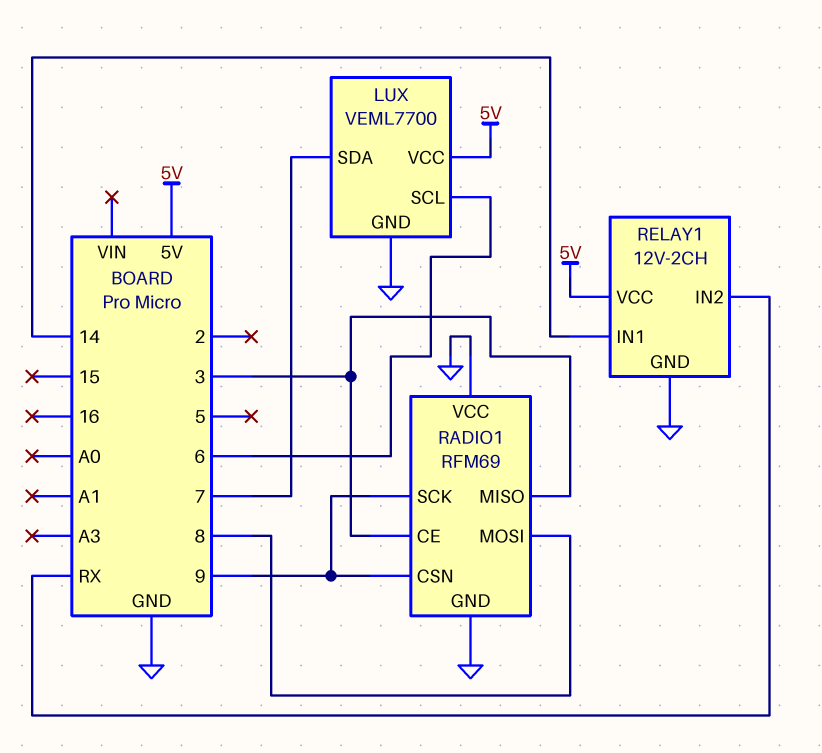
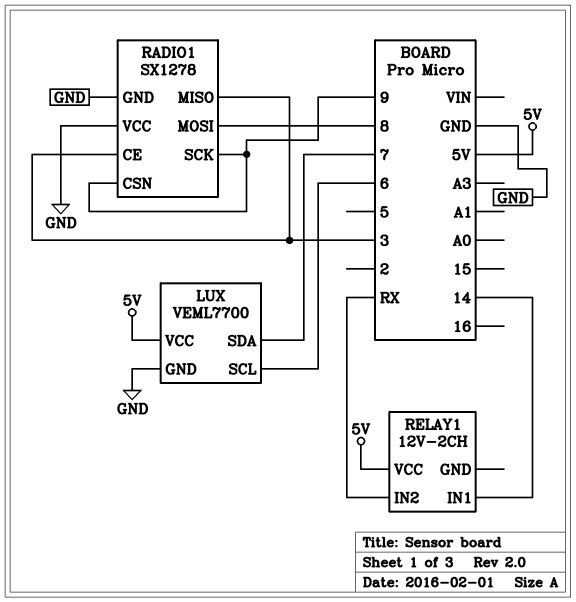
RADIO1: RFM69 -> SX1278
RELAY1 pin GND: GND -> none

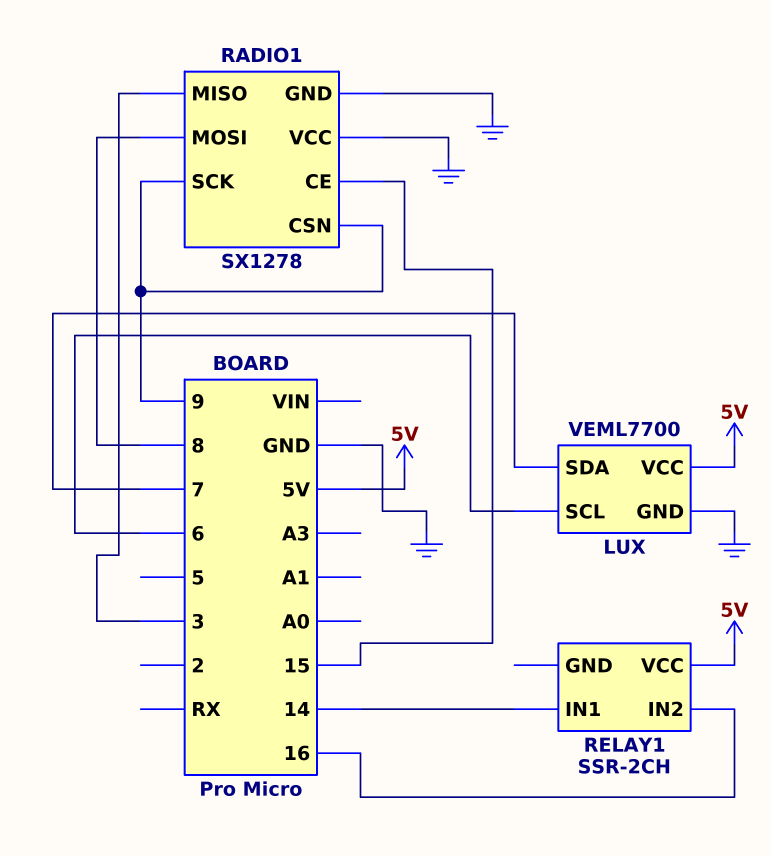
RADIO1 pin CE: 3 -> 15
RELAY1: 12V-2CH -> SSR-2CH
RELAY1 pin IN2: RX -> 16

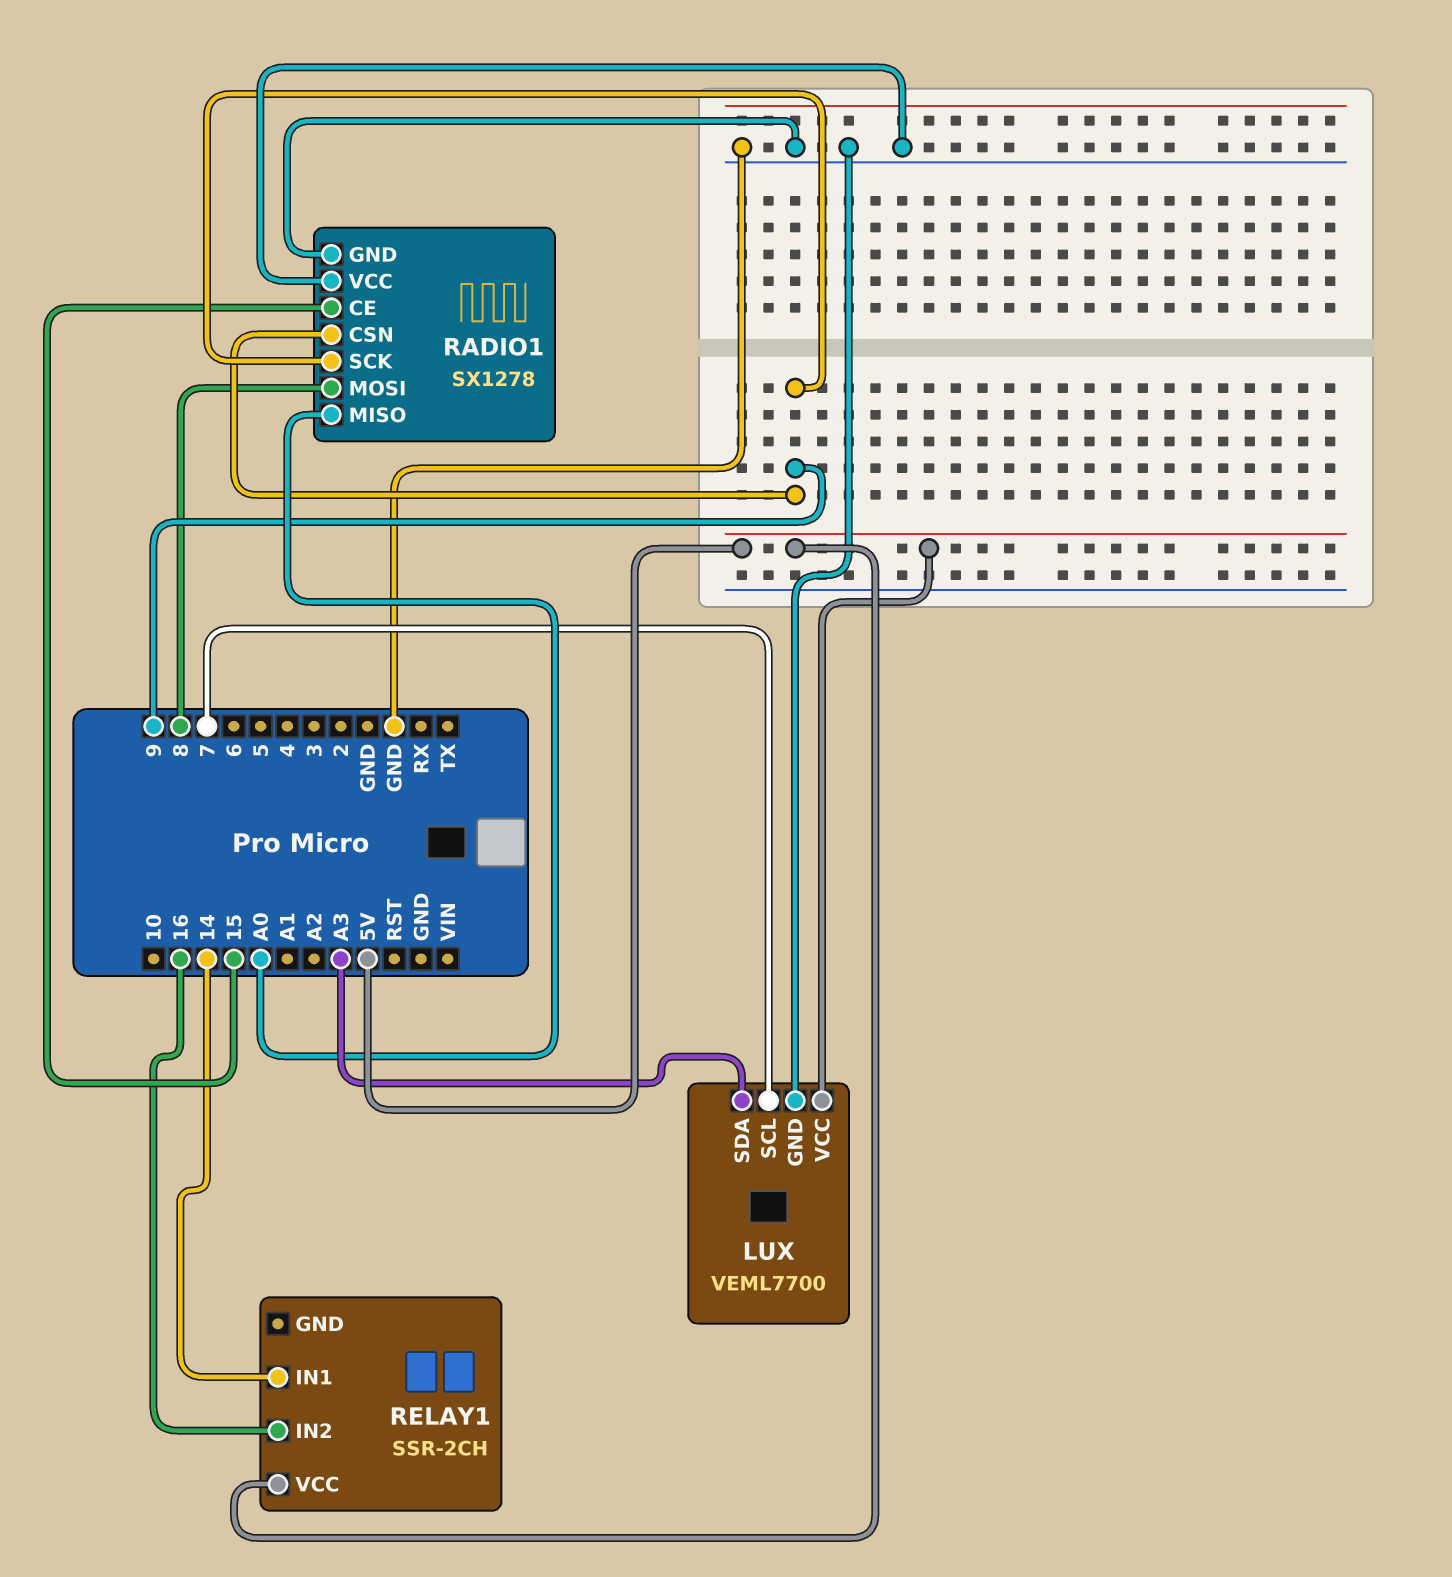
LUX pin SCL: 6 -> 7
LUX pin SDA: 7 -> A3
RADIO1 pin MISO: 3 -> A0

